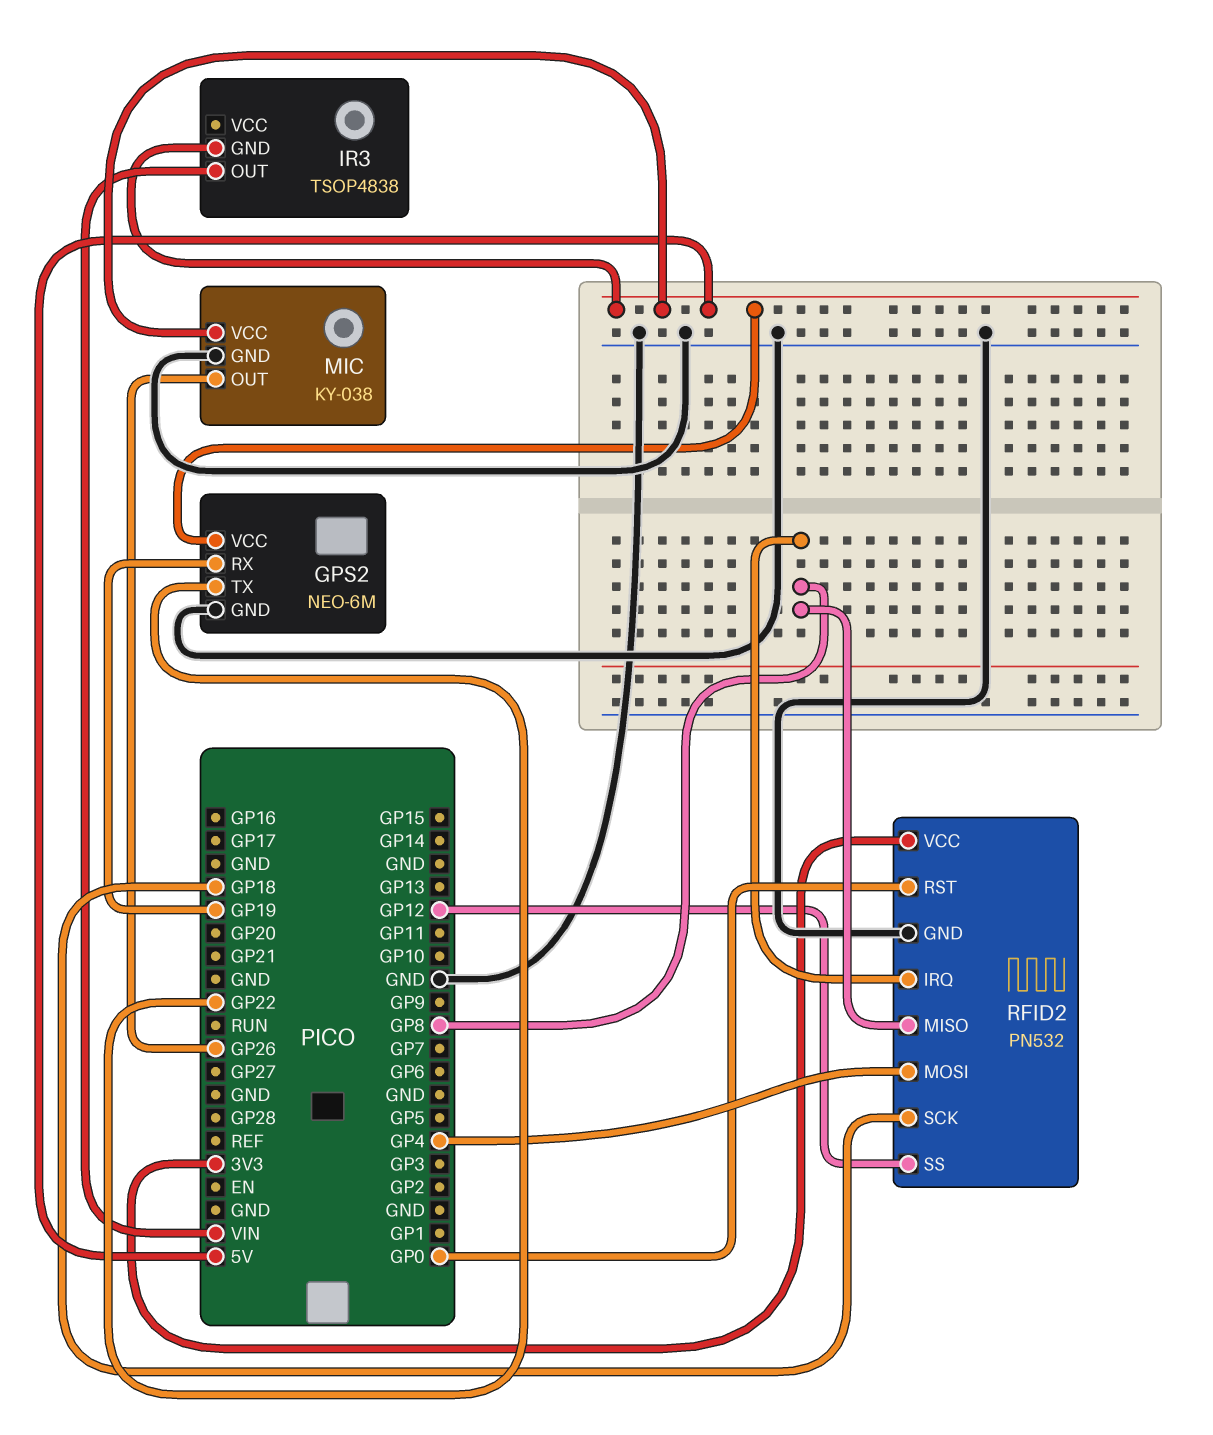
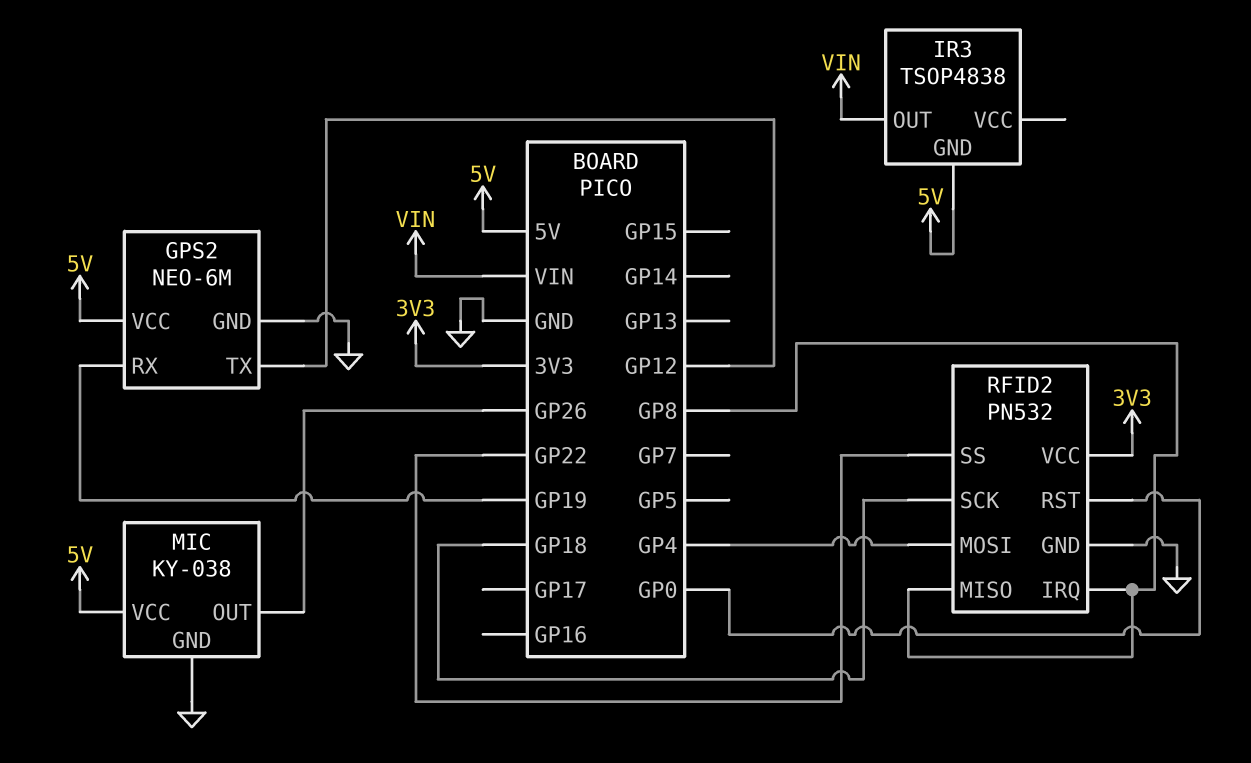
GPS2 pin TX: GP22 -> GP12
RFID2 pin SS: GP12 -> GP22

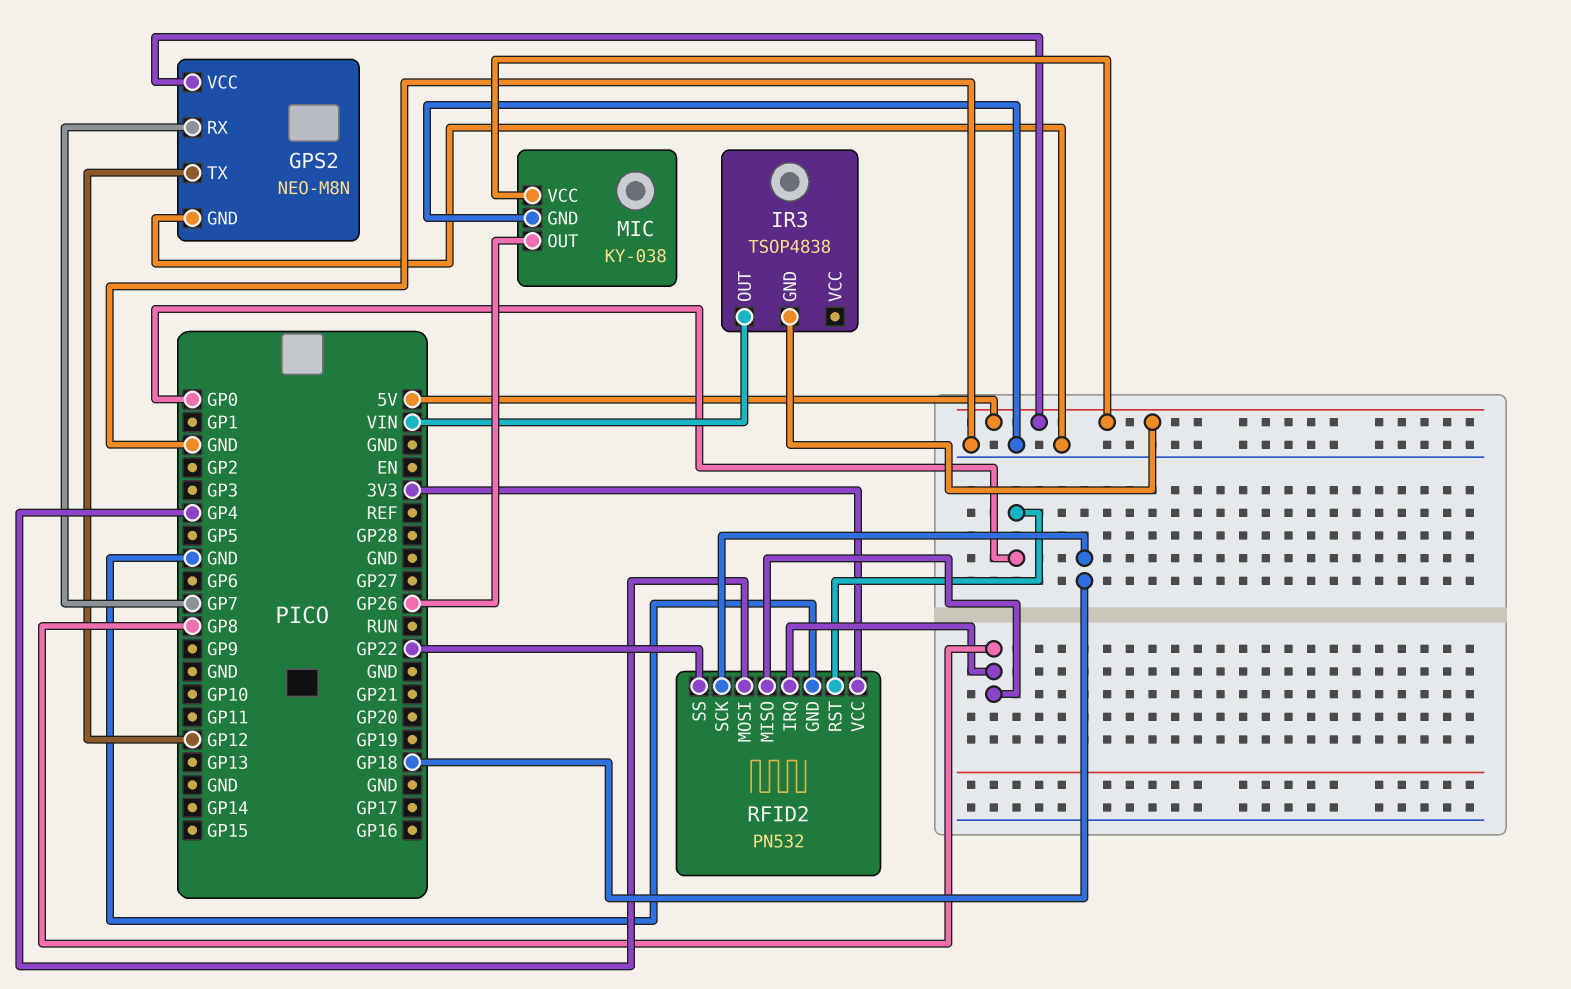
GPS2: NEO-6M -> NEO-M8N
GPS2 pin RX: GP19 -> GP7

